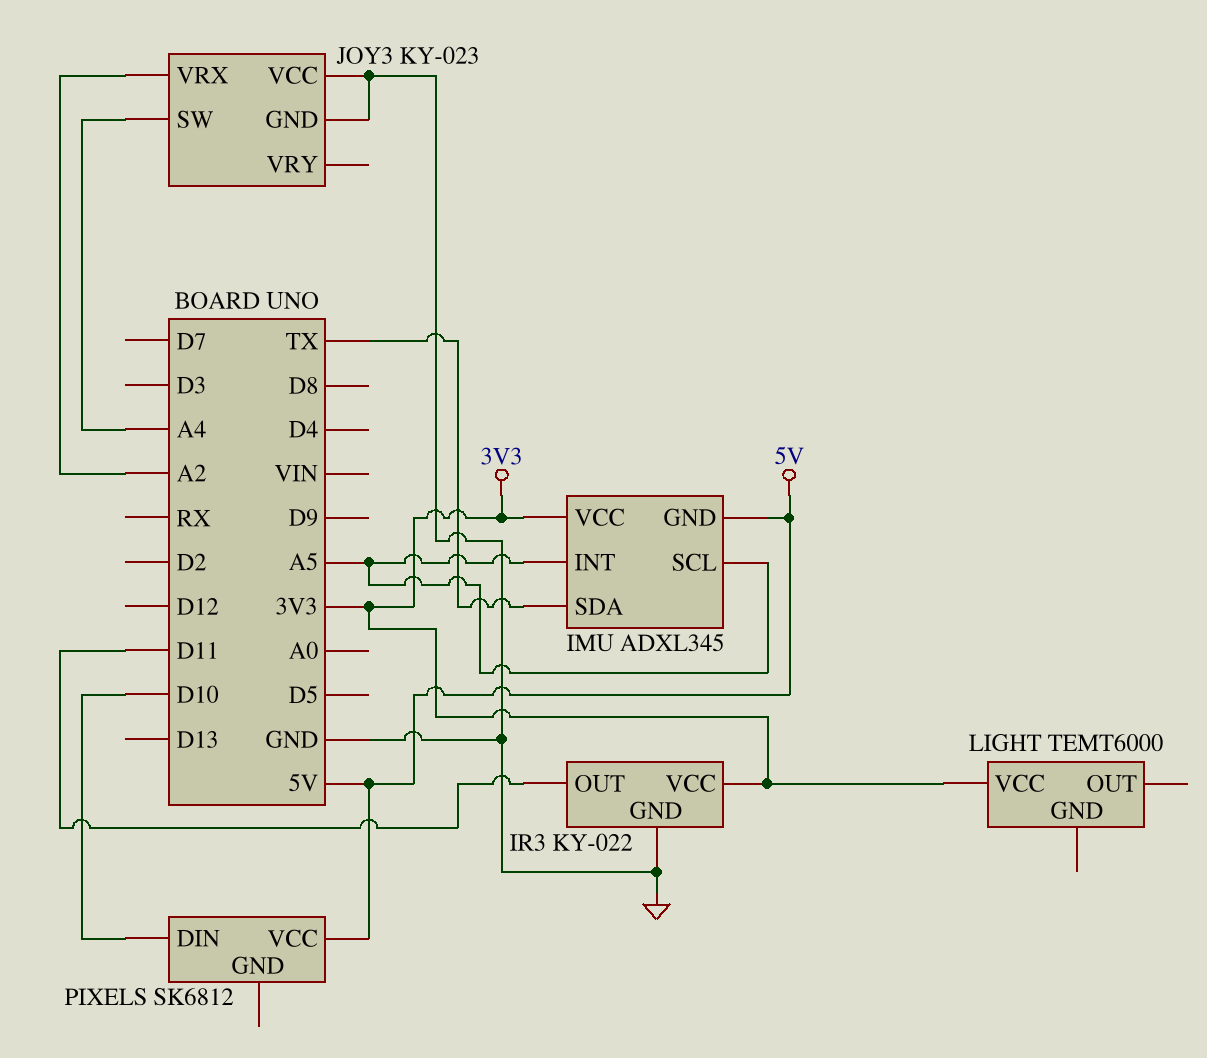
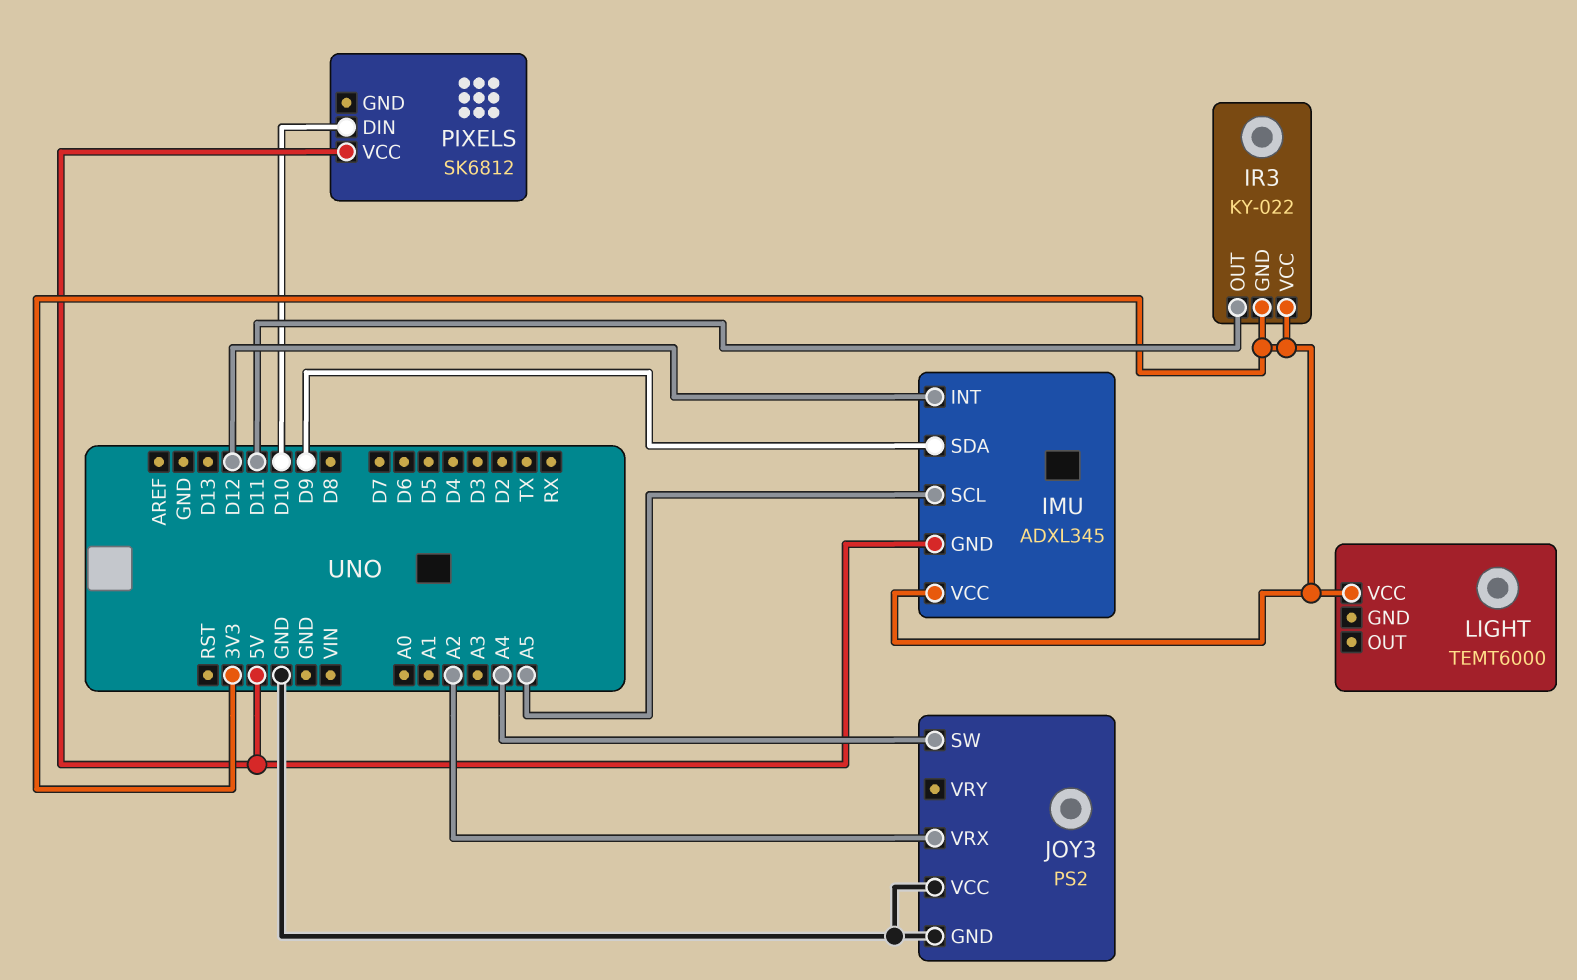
IMU pin INT: A5 -> D12
IMU pin SDA: TX -> D9
IR3 pin GND: GND -> 3V3
JOY3: KY-023 -> PS2

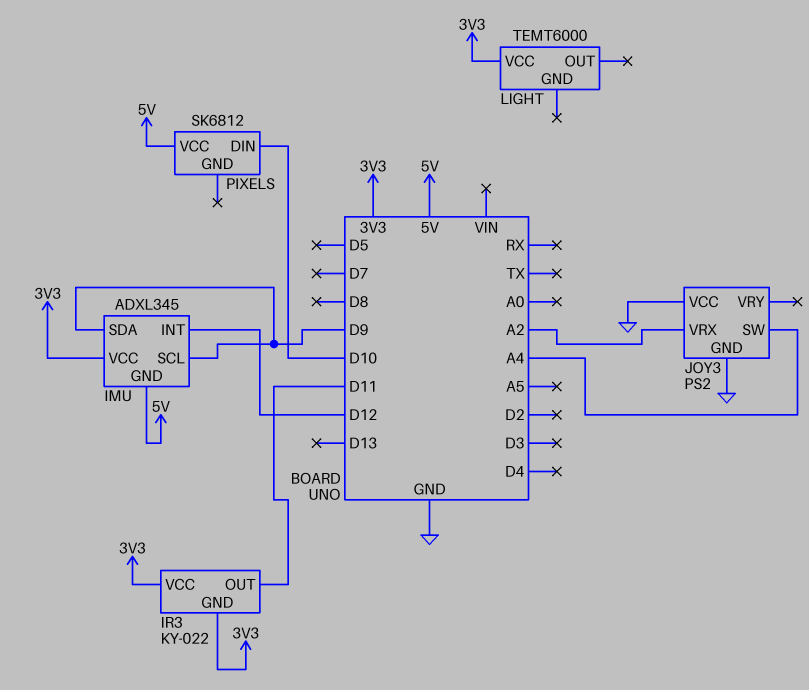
IMU pin SCL: A5 -> D9

